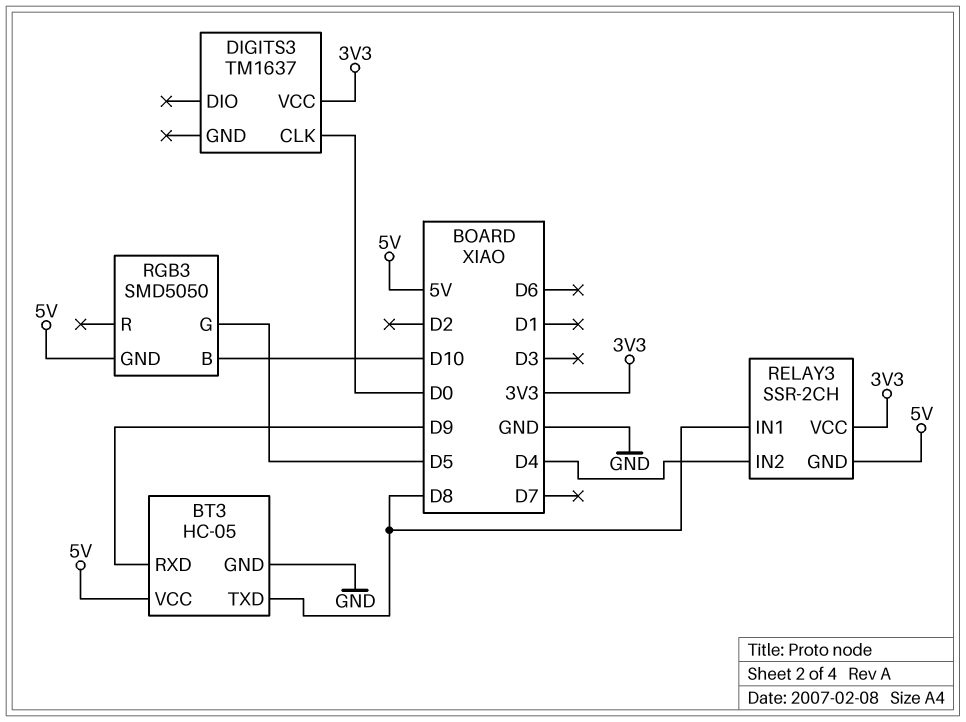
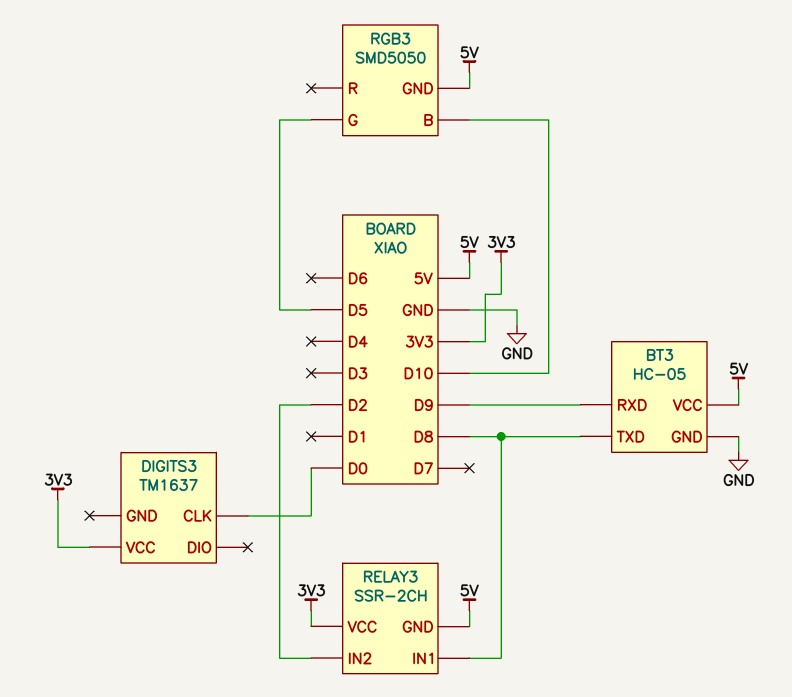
RELAY3 pin IN2: D4 -> D2

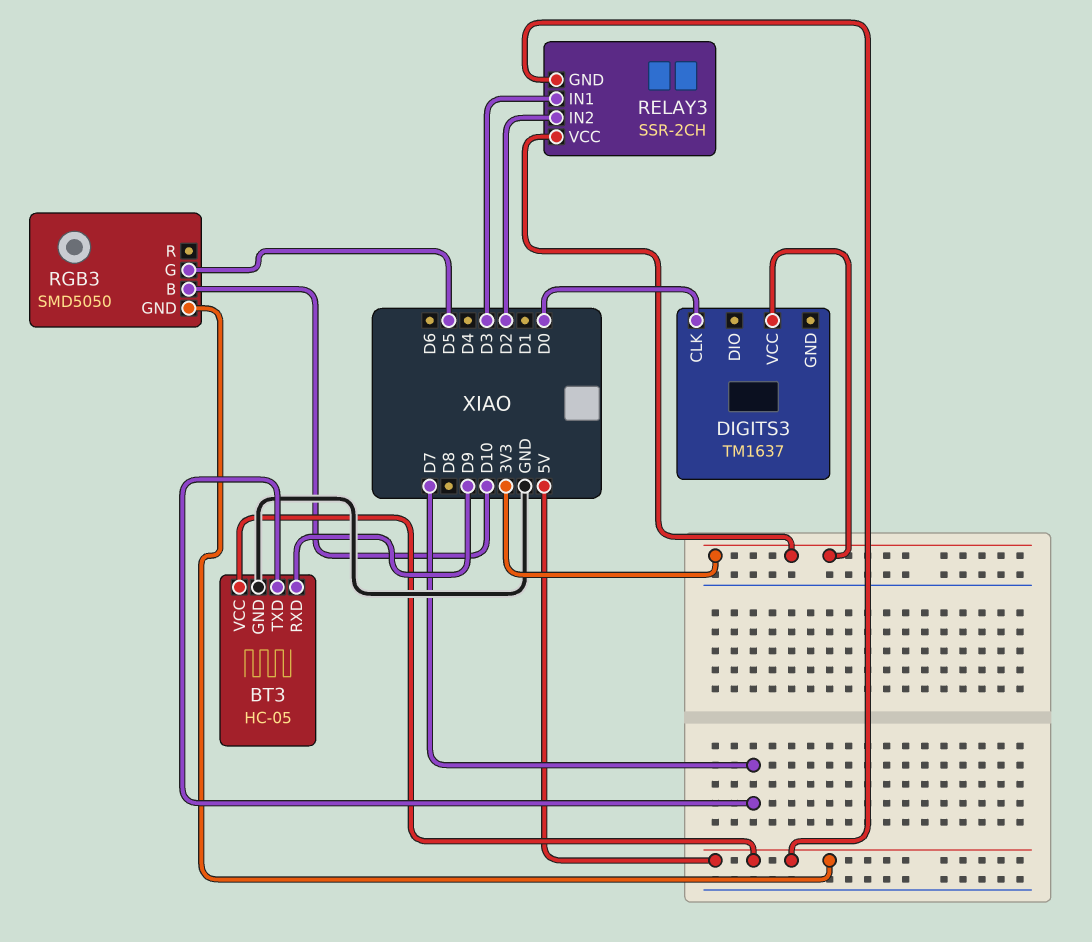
BT3 pin TXD: D8 -> D7
RELAY3 pin IN1: D8 -> D3

